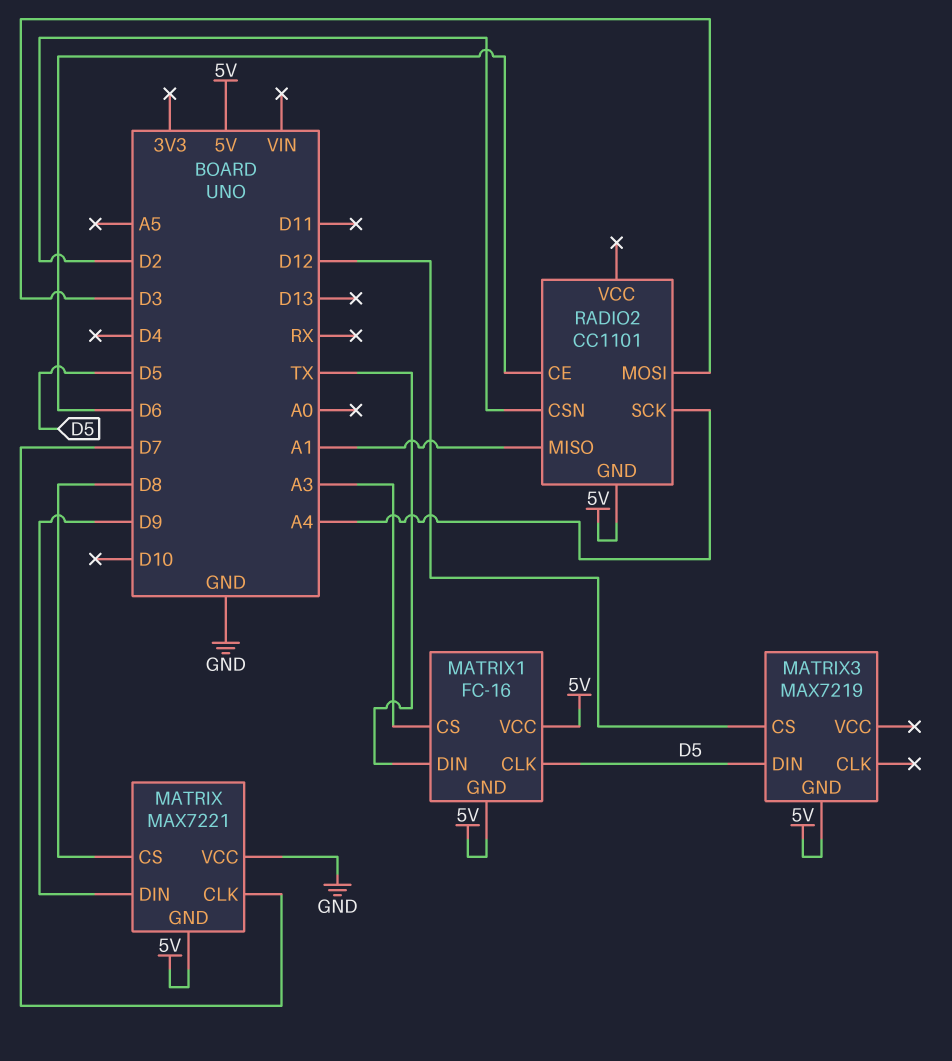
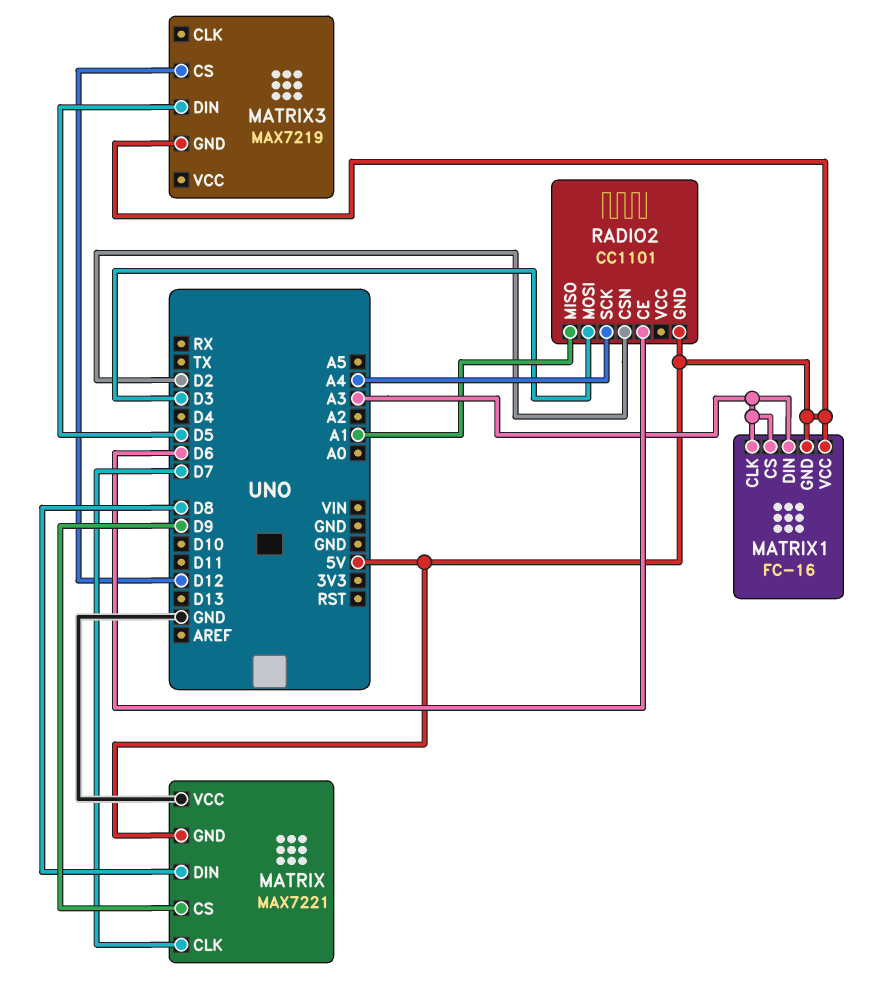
MATRIX pin CS: D8 -> D9
MATRIX pin DIN: D9 -> D8
MATRIX1 pin CLK: D5 -> A3
MATRIX1 pin DIN: TX -> A3

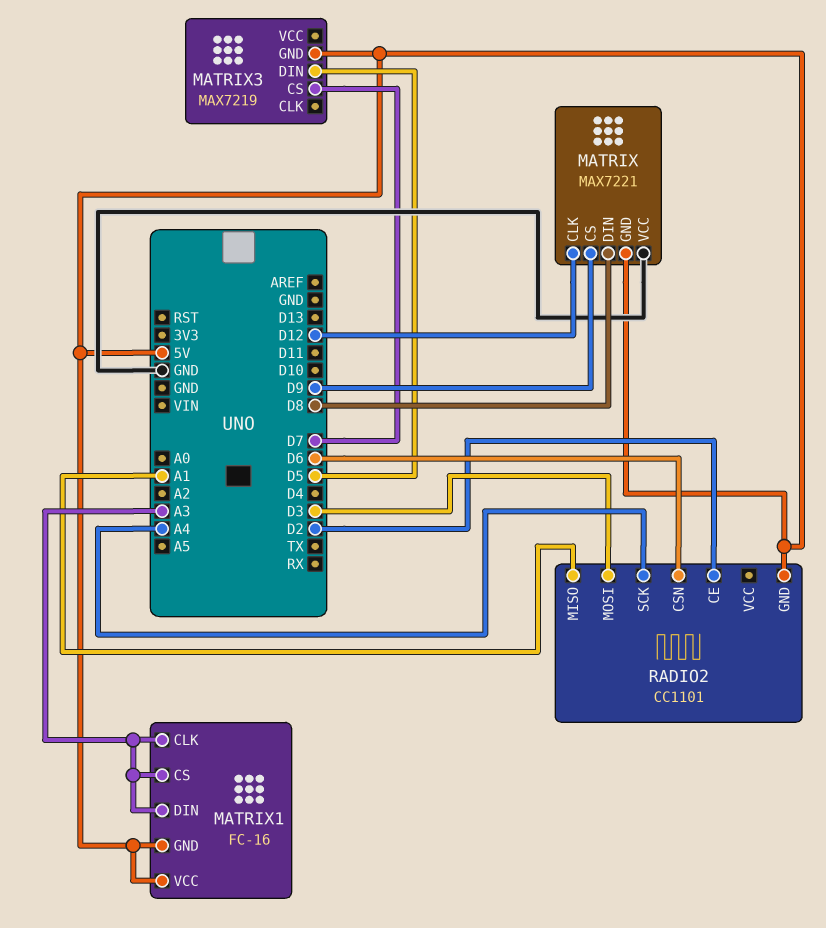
MATRIX pin CLK: D7 -> D12
MATRIX3 pin CS: D12 -> D7
RADIO2 pin CE: D6 -> D2
RADIO2 pin CSN: D2 -> D6

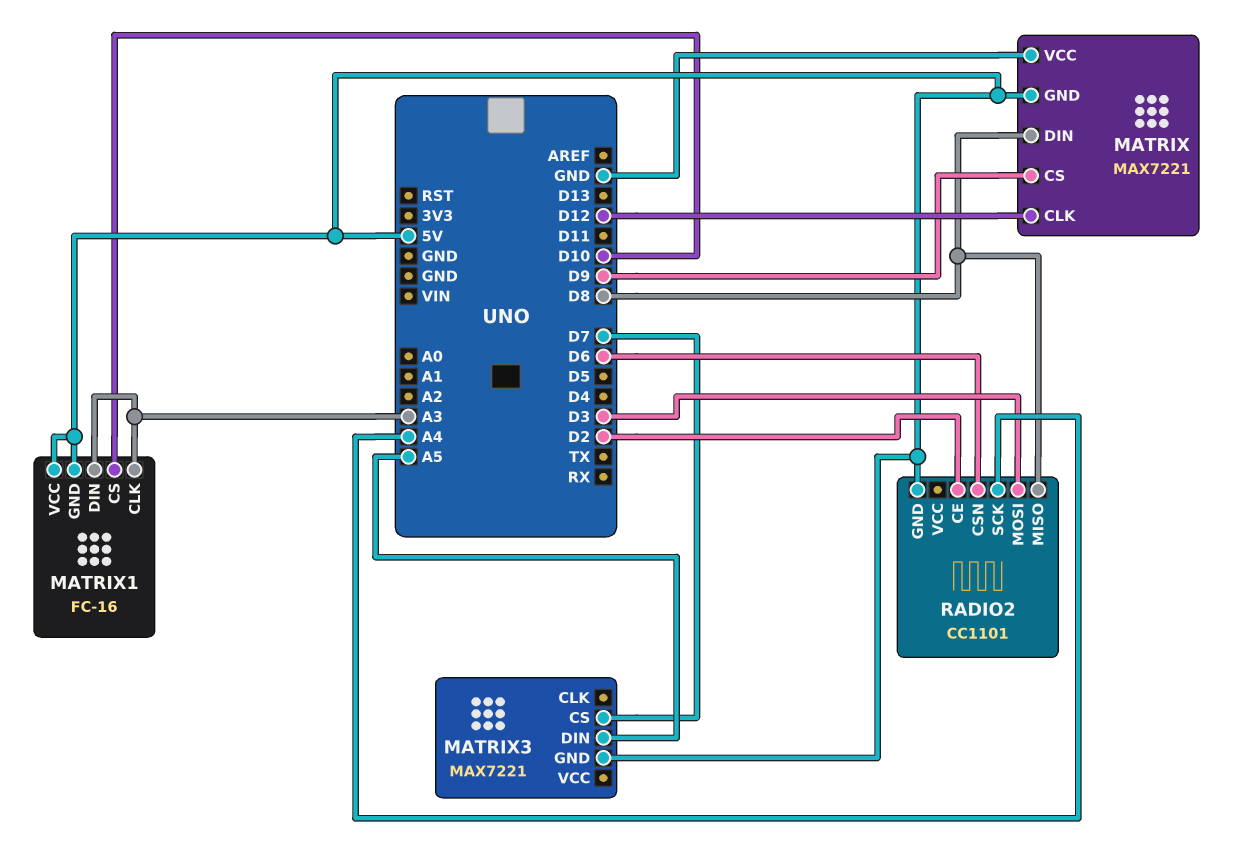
MATRIX1 pin CS: A3 -> D10
MATRIX3: MAX7219 -> MAX7221
MATRIX3 pin DIN: D5 -> A5
RADIO2 pin MISO: A1 -> D8

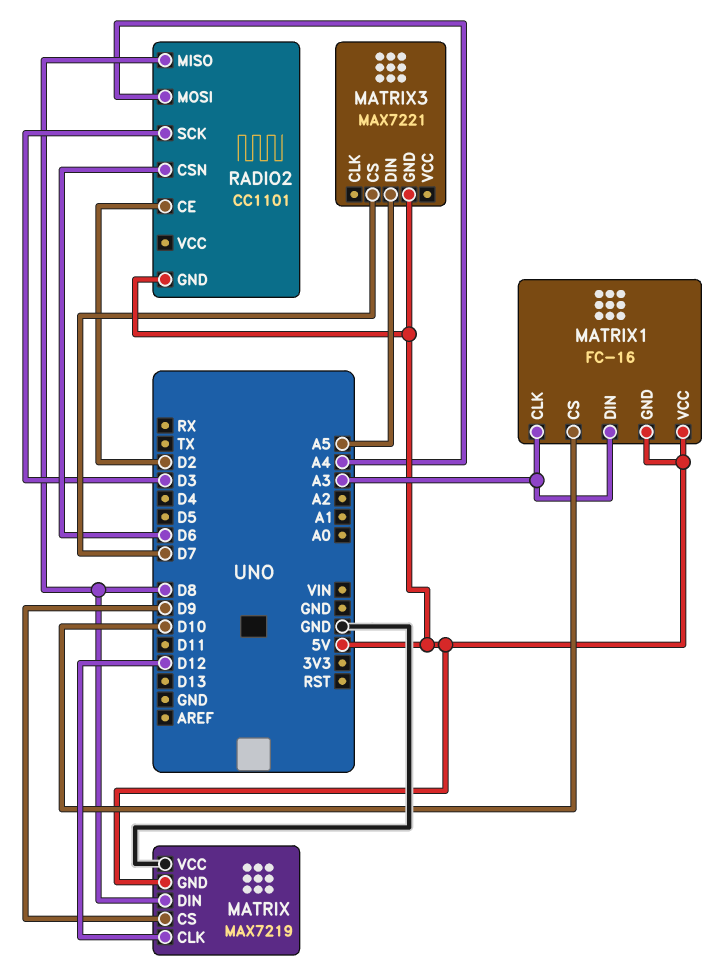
MATRIX: MAX7221 -> MAX7219
RADIO2 pin MOSI: D3 -> A4
RADIO2 pin SCK: A4 -> D3

